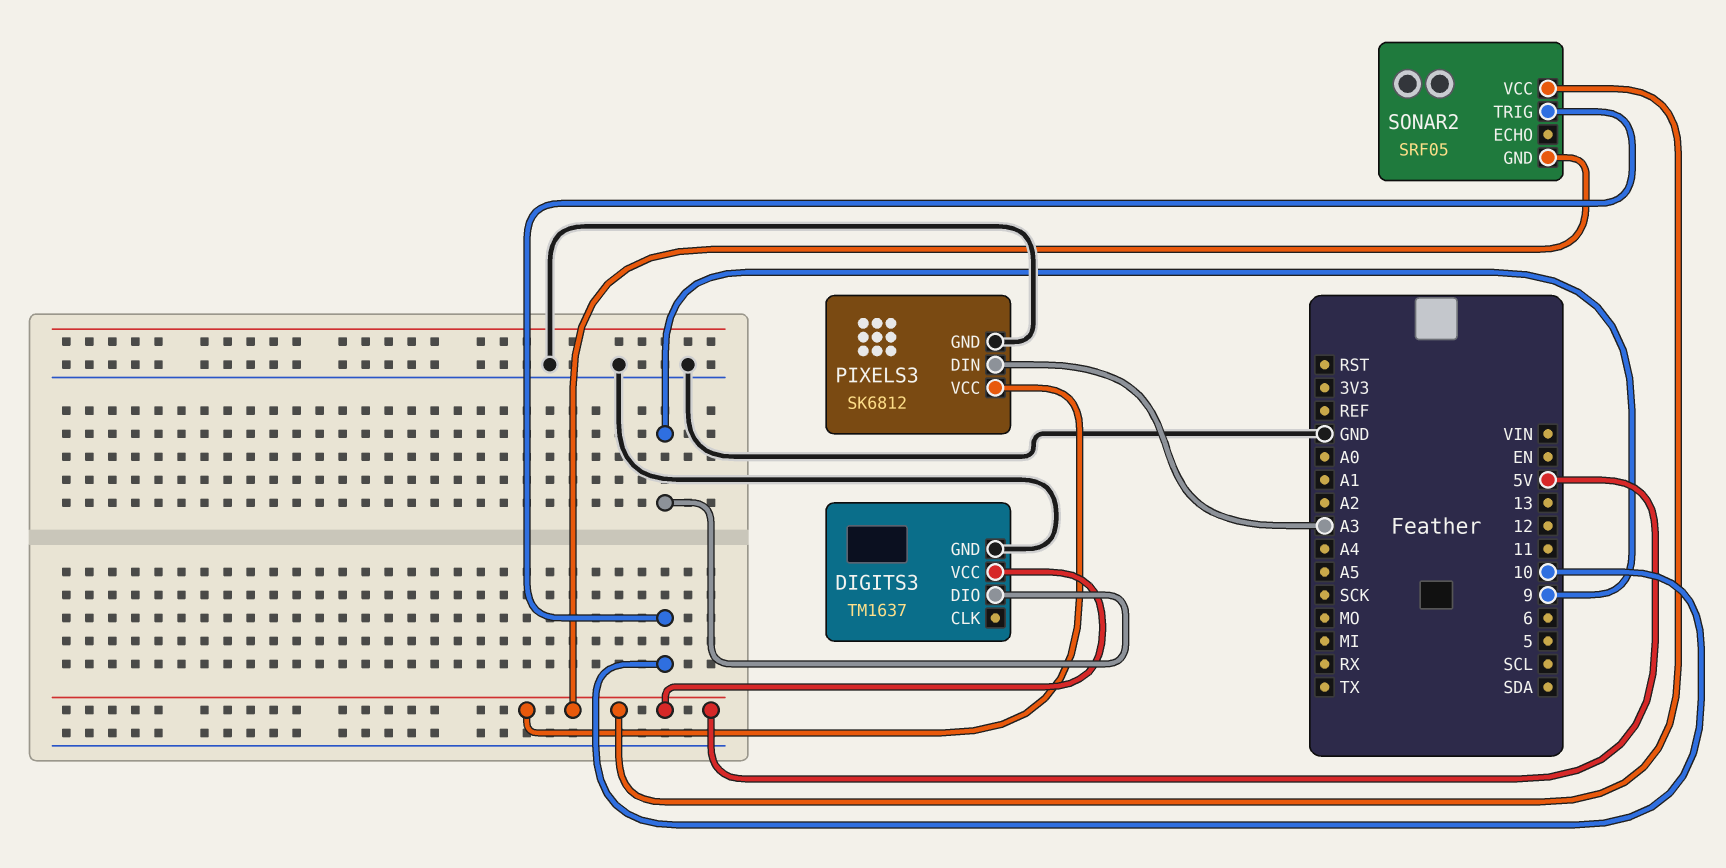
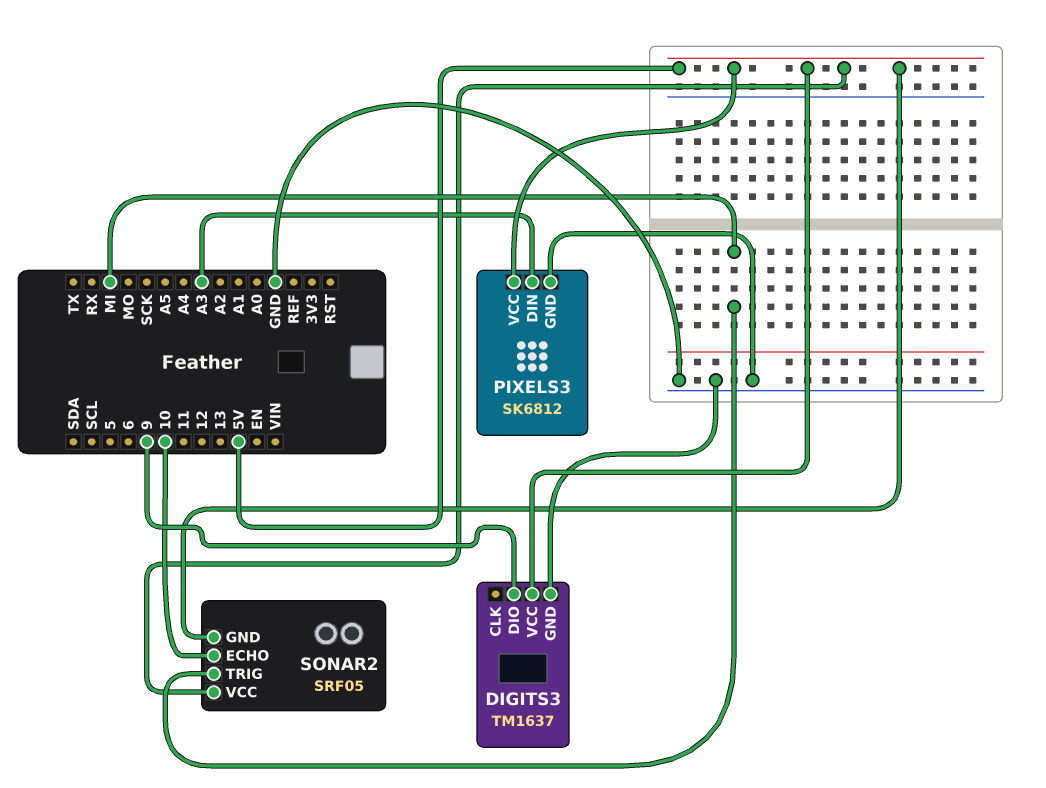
SONAR2 pin ECHO: none -> 10
SONAR2 pin TRIG: 10 -> MI

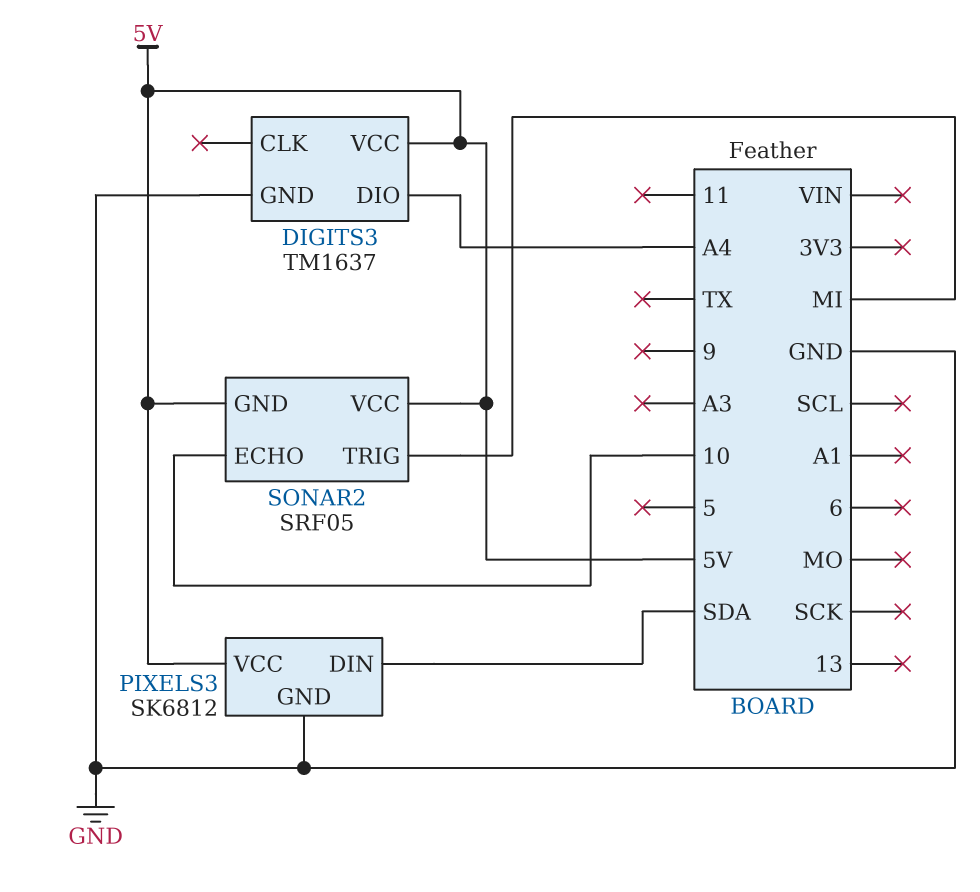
DIGITS3 pin DIO: 9 -> A4
PIXELS3 pin DIN: A3 -> SDA

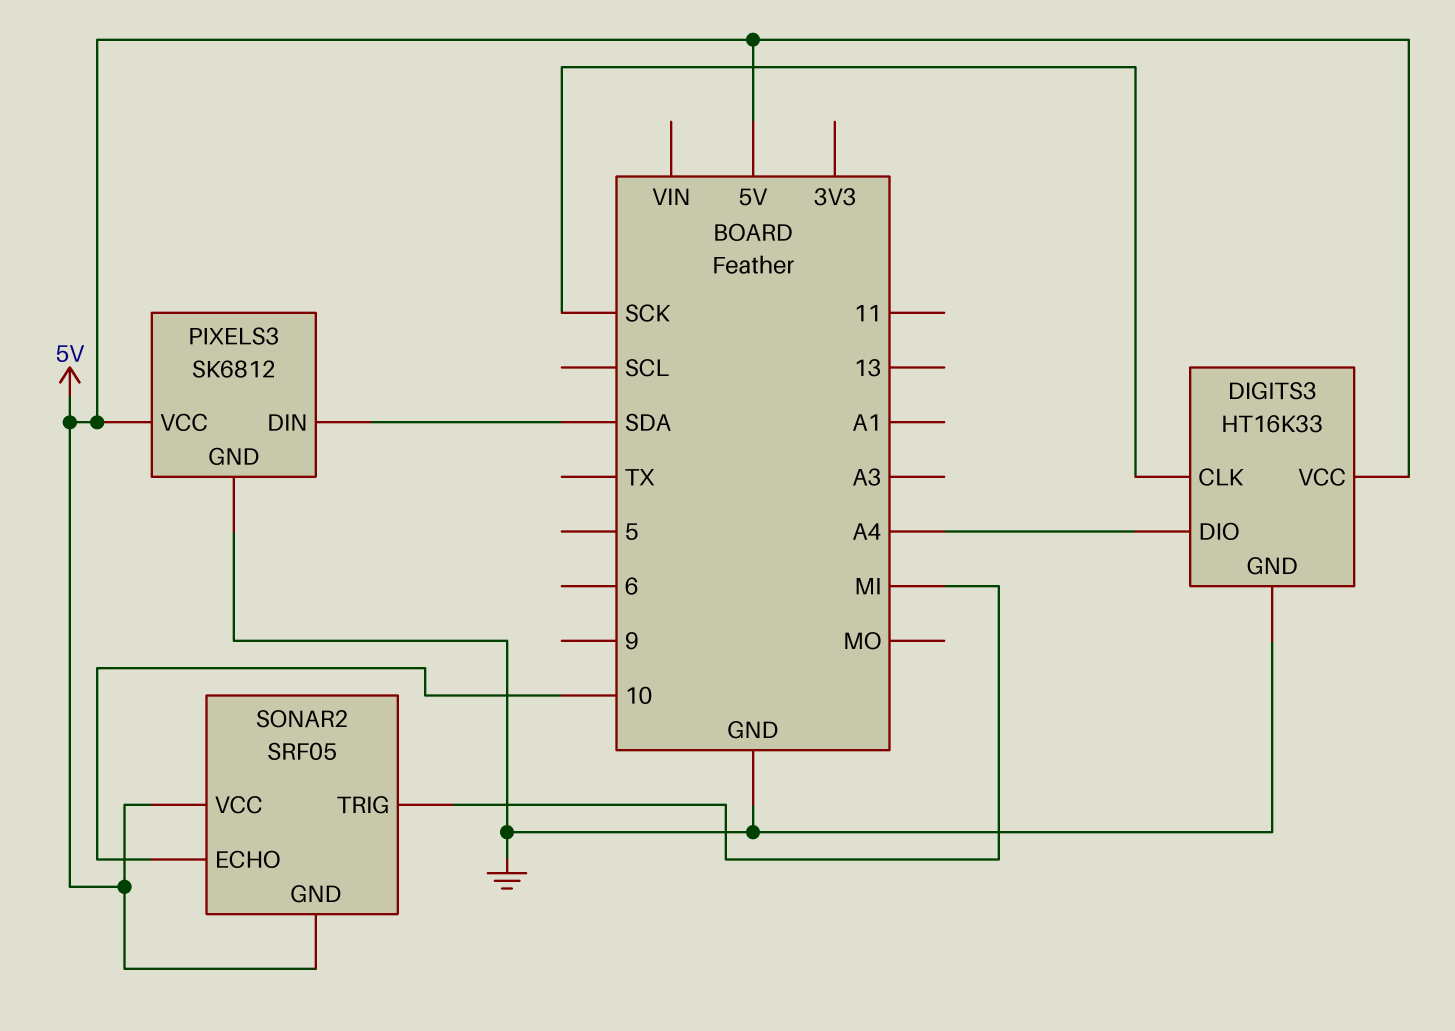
DIGITS3: TM1637 -> HT16K33
DIGITS3 pin CLK: none -> SCK

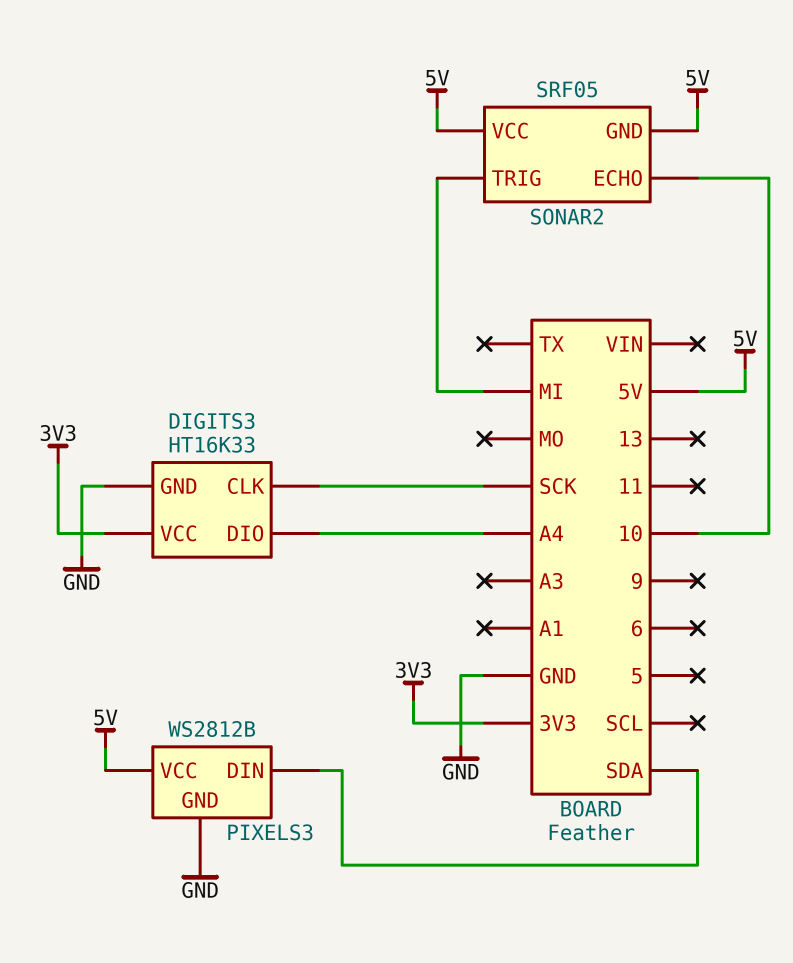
DIGITS3 pin VCC: 5V -> 3V3
PIXELS3: SK6812 -> WS2812B

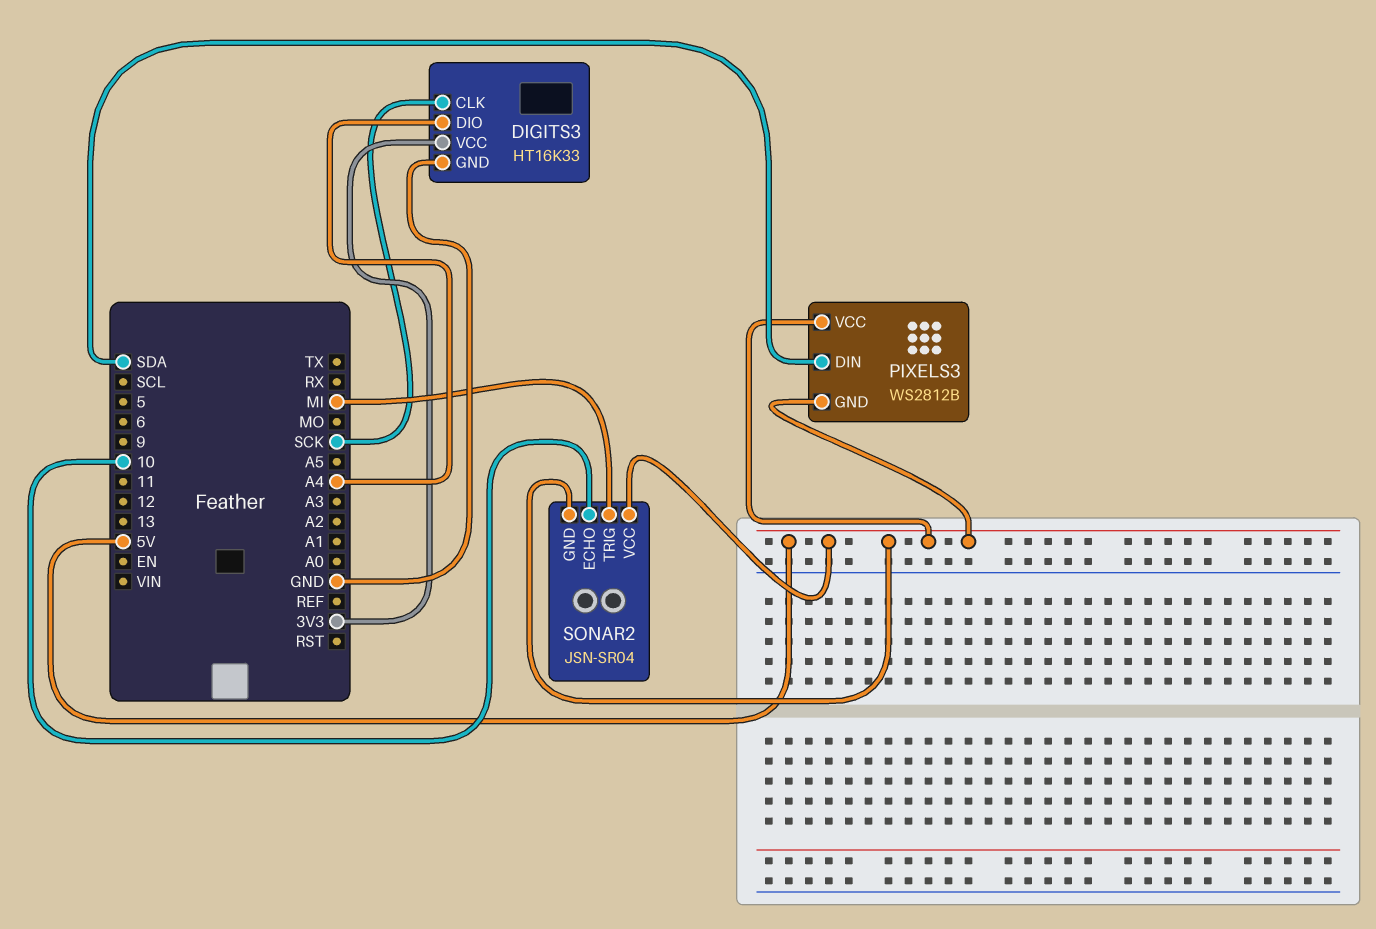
PIXELS3 pin GND: GND -> 5V
SONAR2: SRF05 -> JSN-SR04

